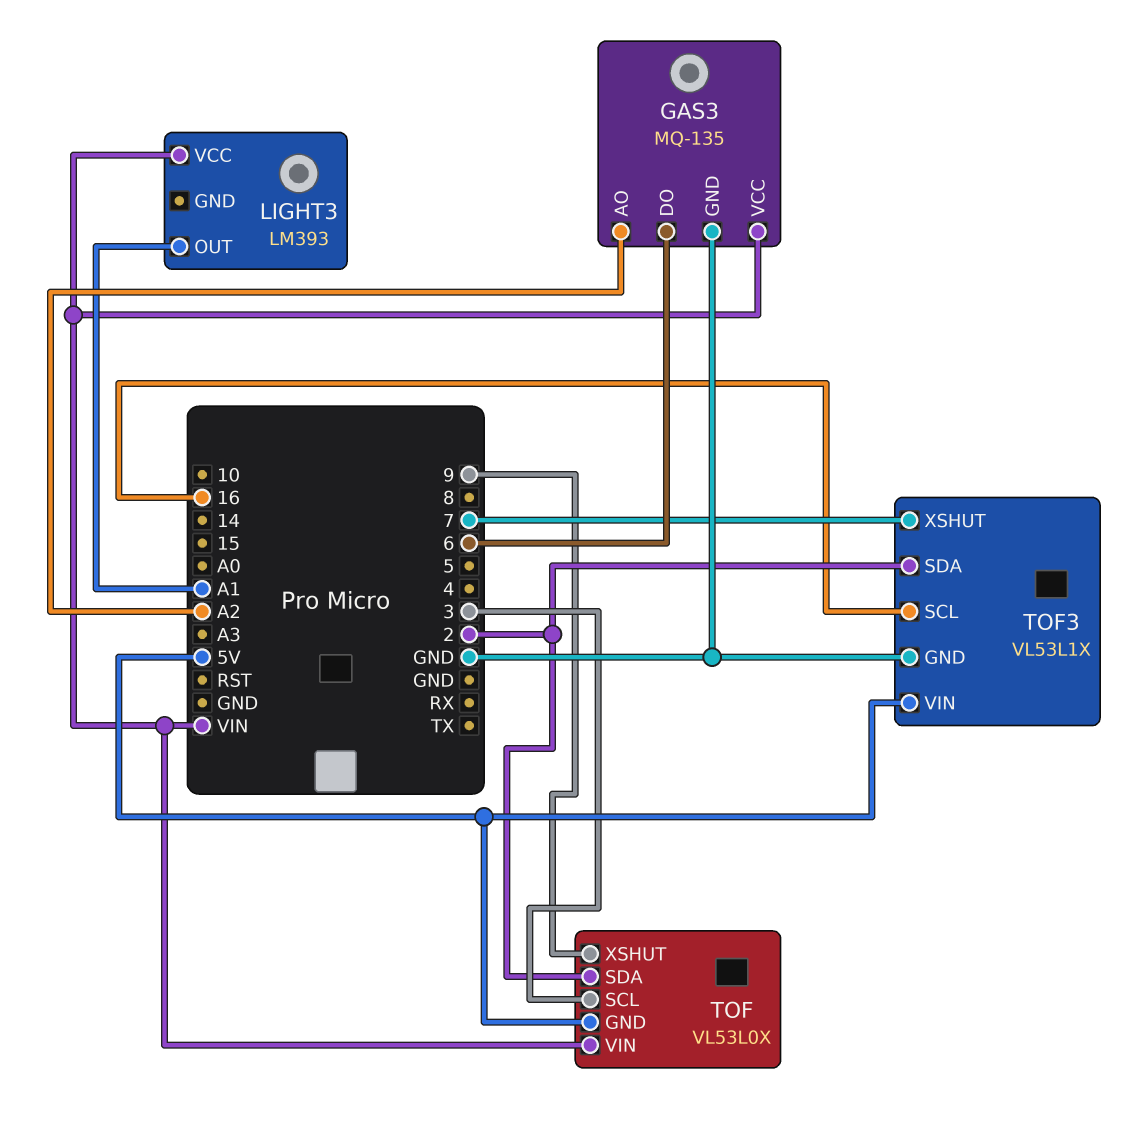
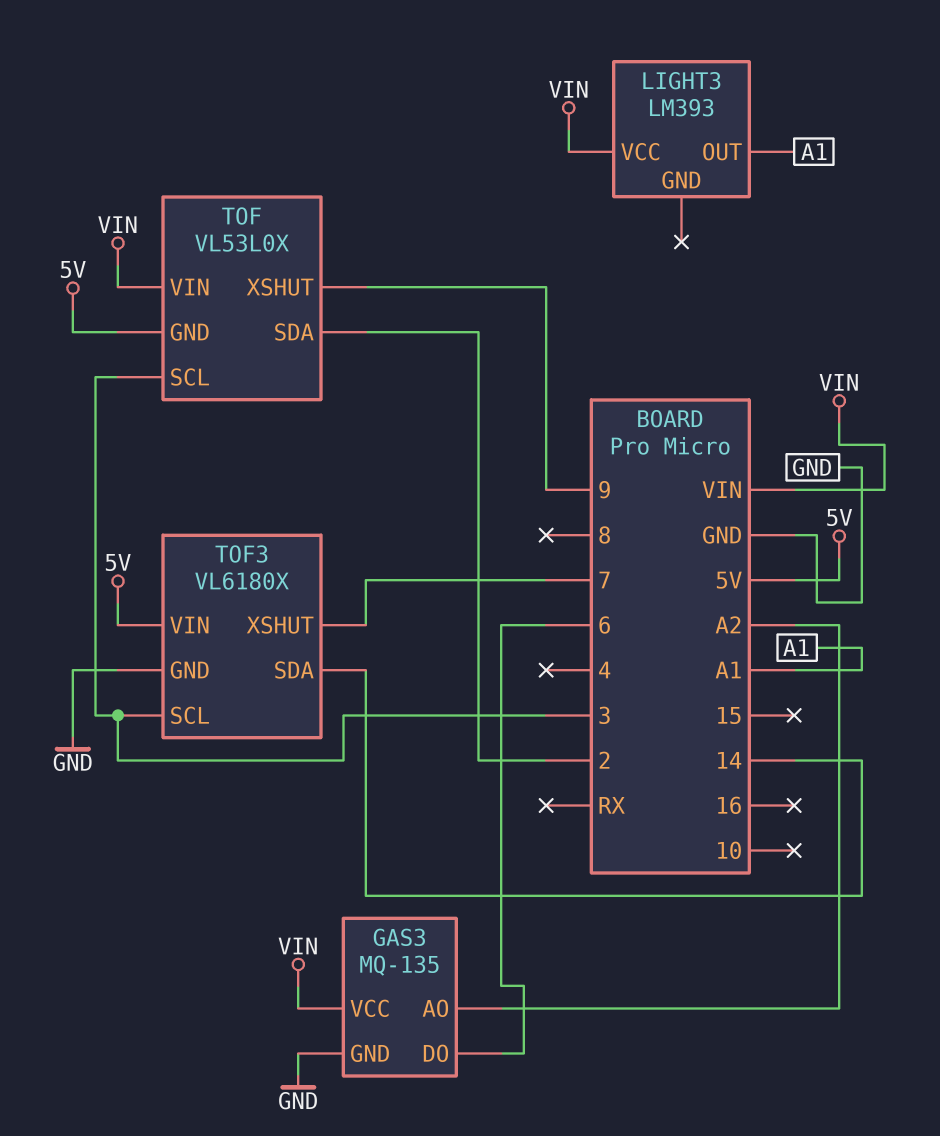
TOF3: VL53L1X -> VL6180X
TOF3 pin SCL: 16 -> 3
TOF3 pin SDA: 2 -> 14

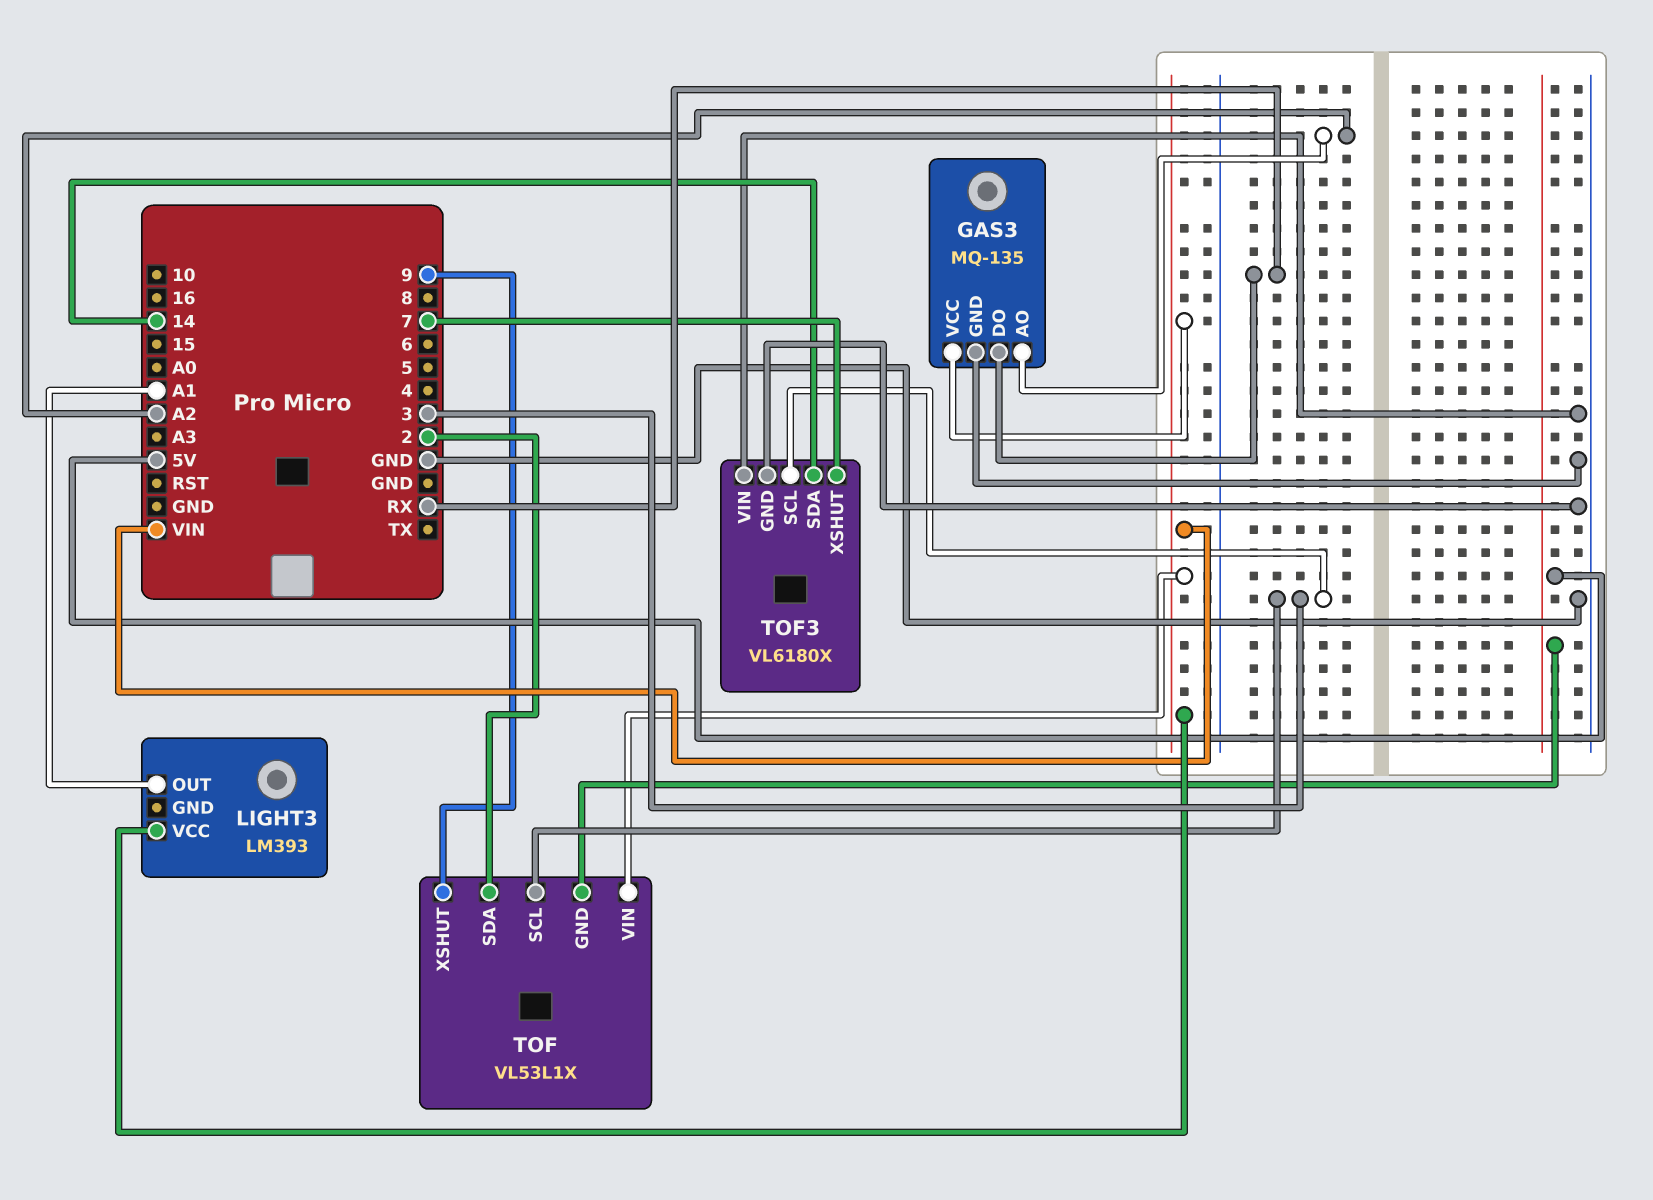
GAS3 pin DO: 6 -> RX
TOF: VL53L0X -> VL53L1X
TOF3 pin VIN: 5V -> GND

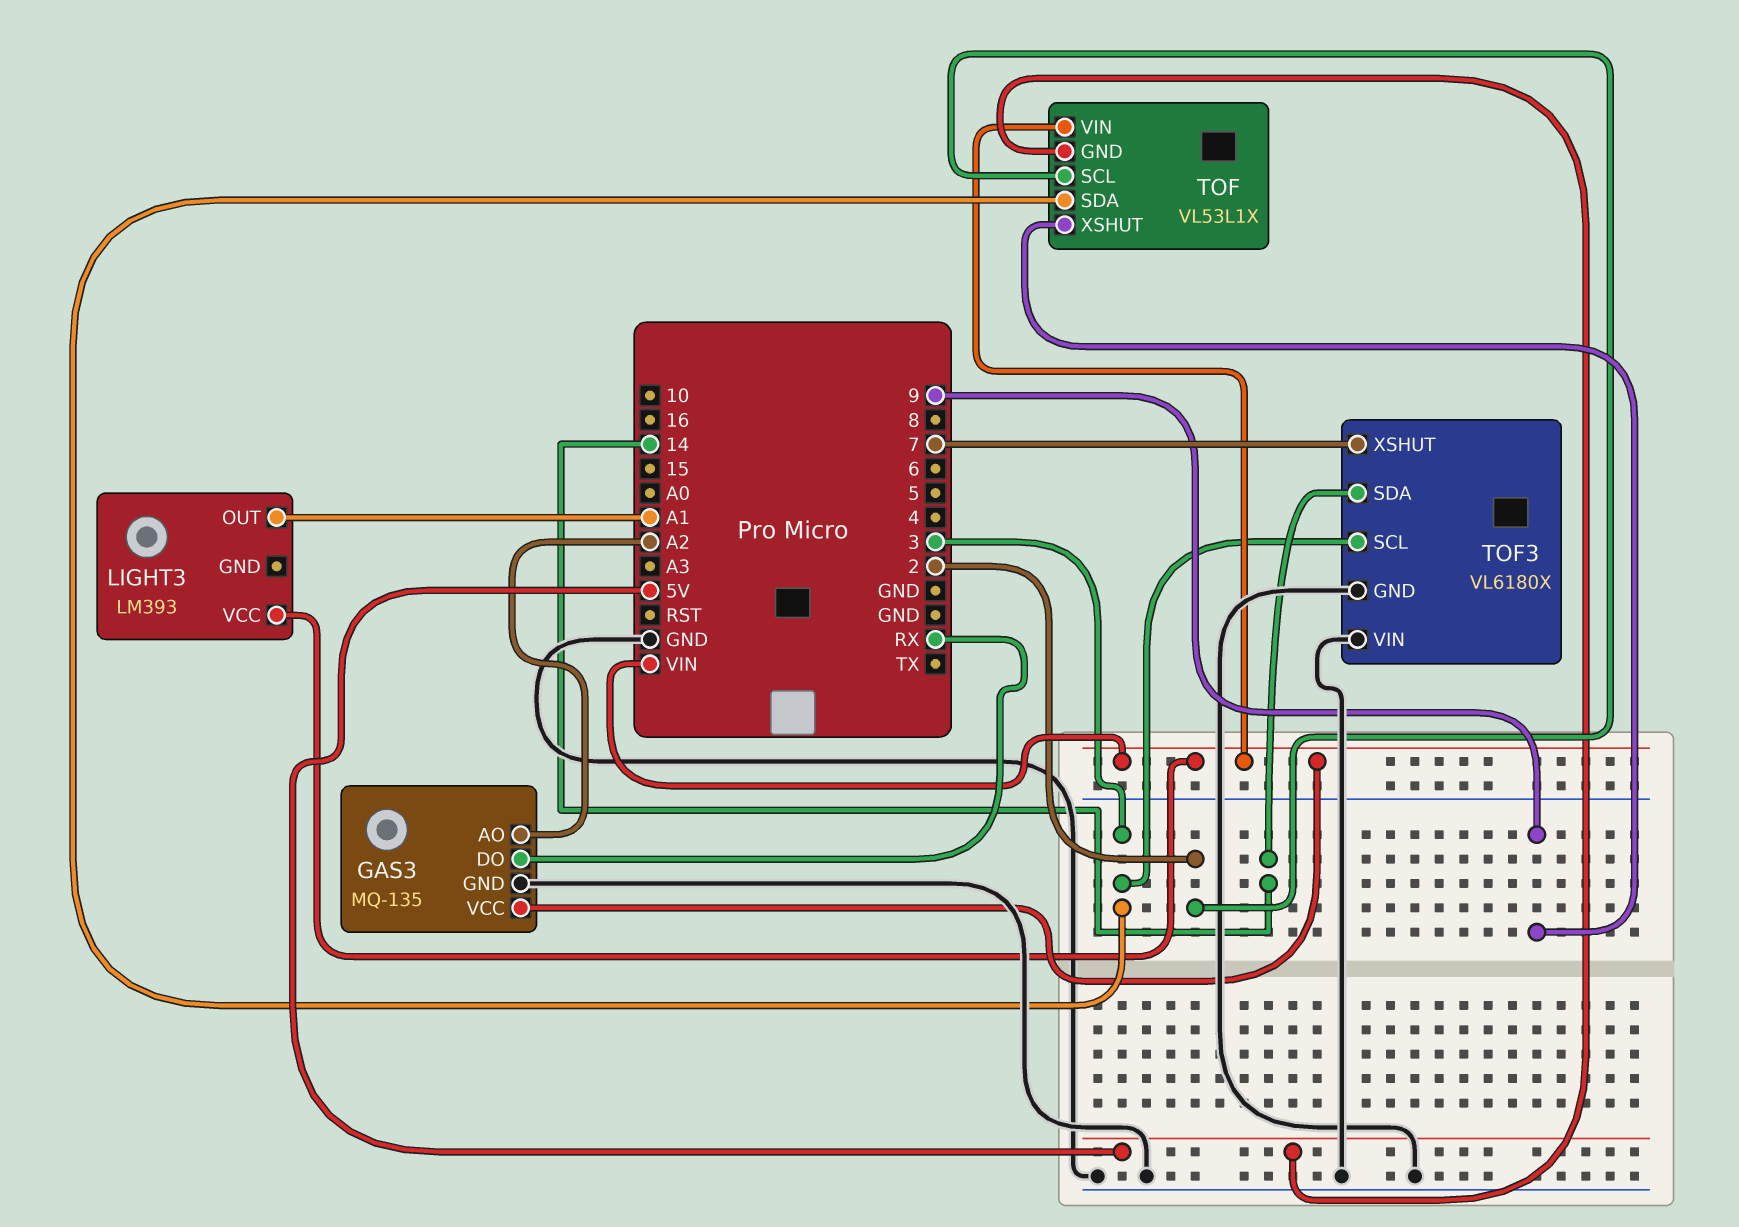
TOF pin SCL: 3 -> 2
TOF pin SDA: 2 -> 3

